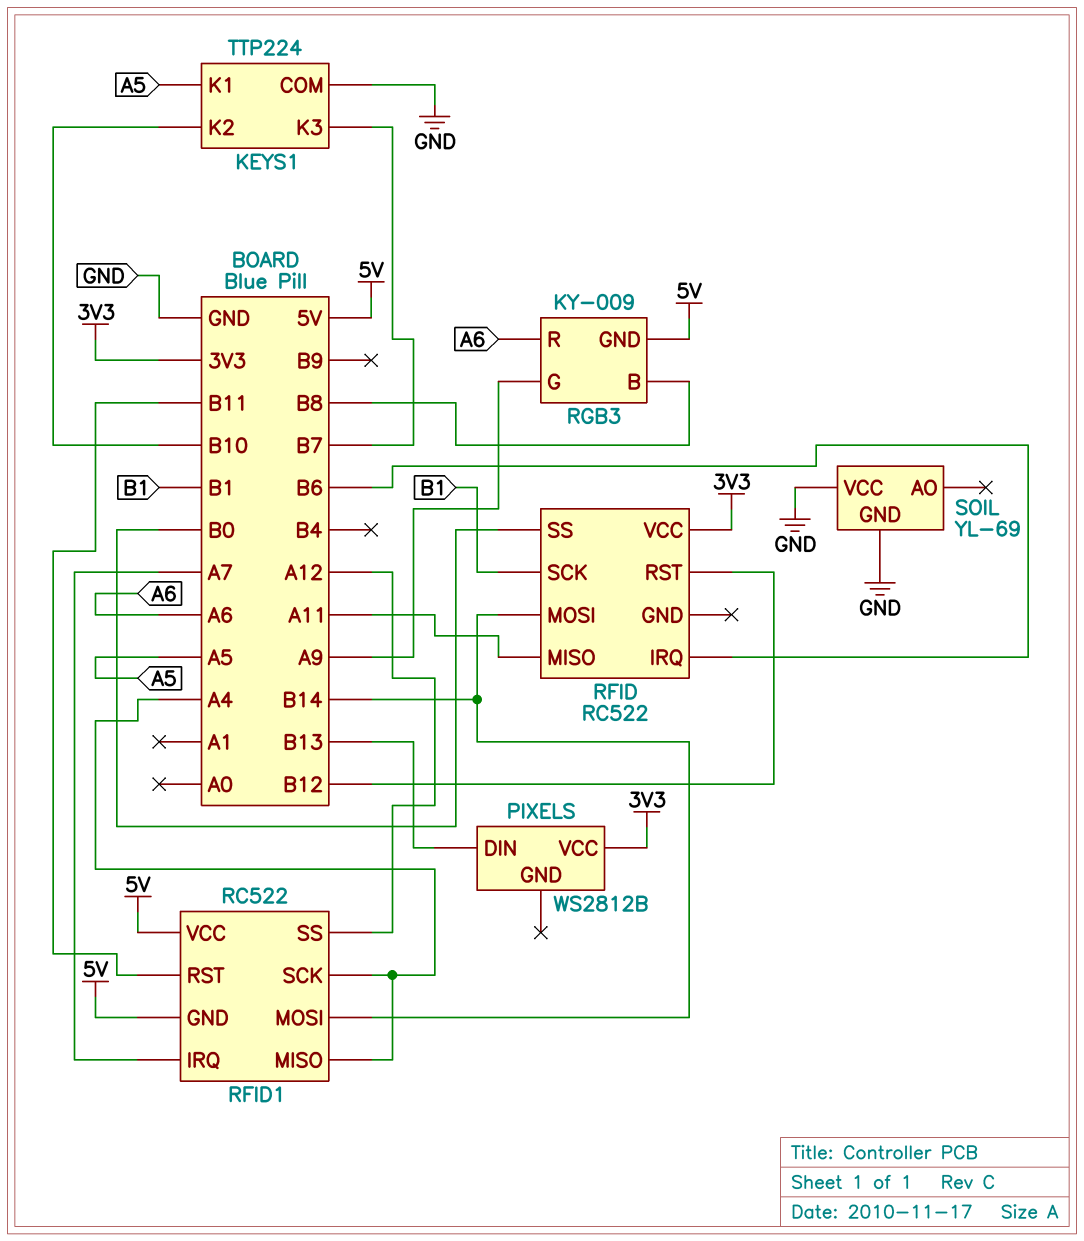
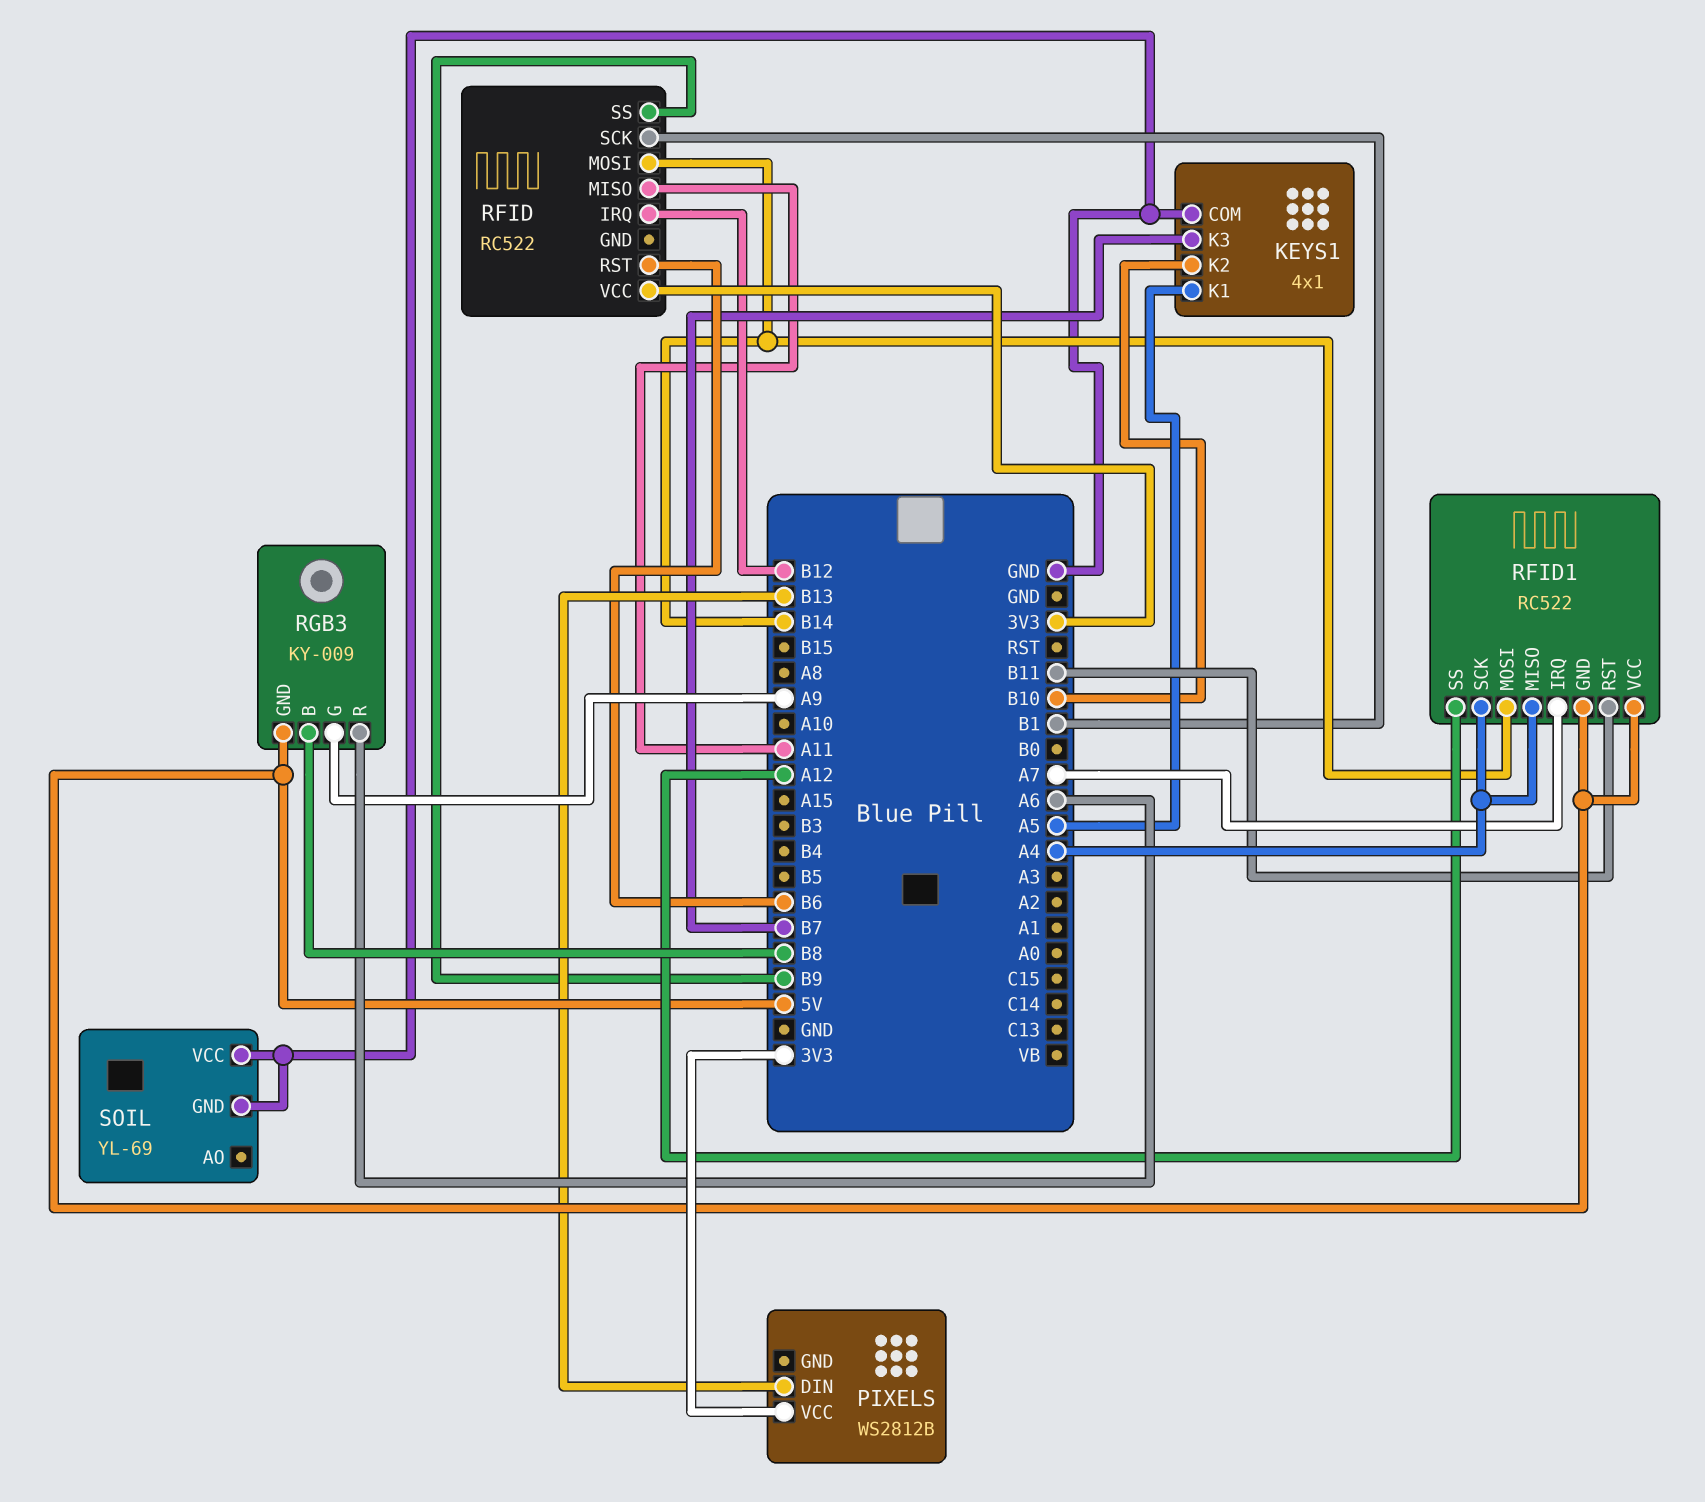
KEYS1: TTP224 -> 4x1
RFID pin IRQ: B6 -> B12
RFID pin RST: B12 -> B6
RFID pin SS: B0 -> B9

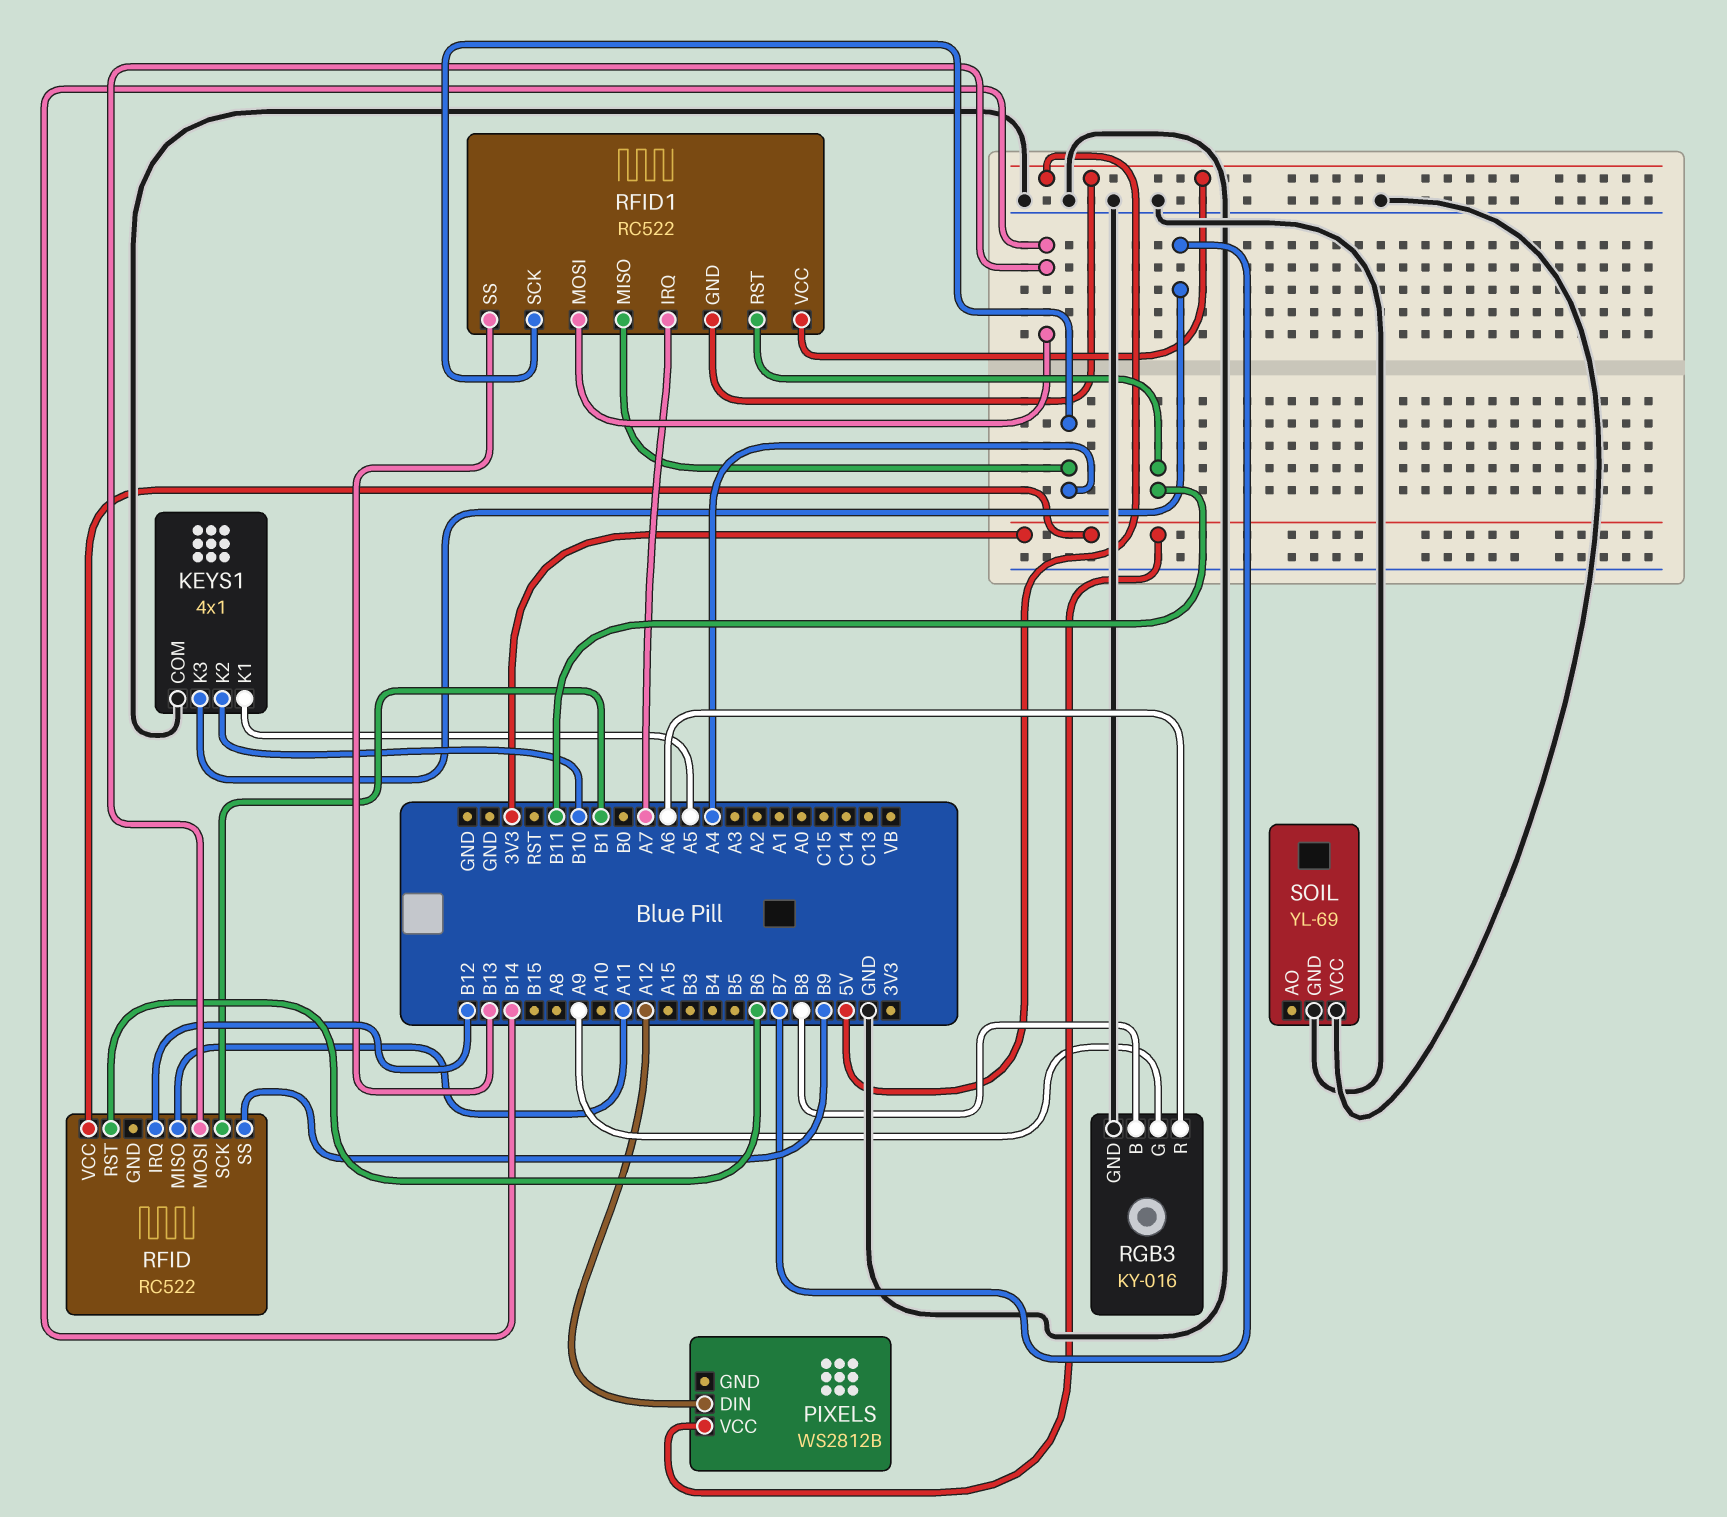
PIXELS pin DIN: B13 -> A12
RFID1 pin SS: A12 -> B13
RGB3: KY-009 -> KY-016
RGB3 pin GND: 5V -> GND

